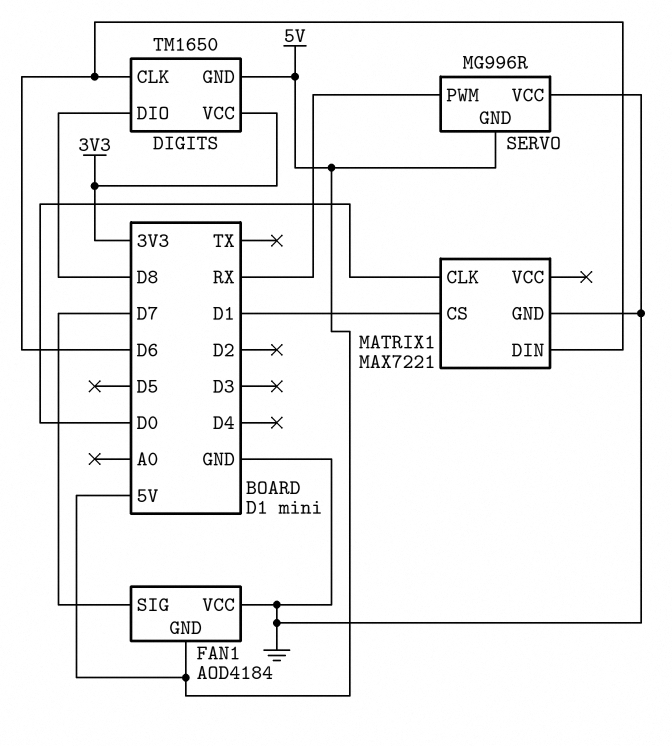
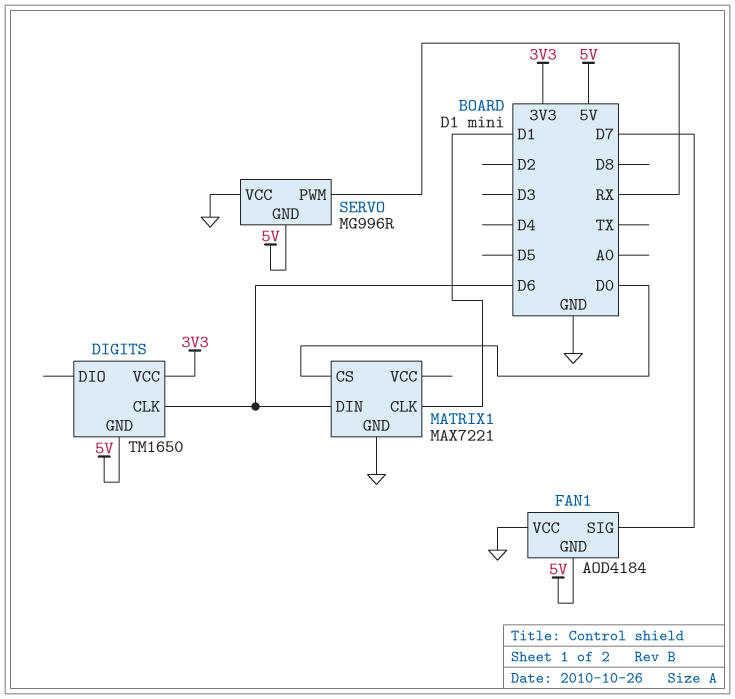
DIGITS pin DIO: D8 -> none
MATRIX1 pin CLK: D0 -> D1
MATRIX1 pin CS: D1 -> D0

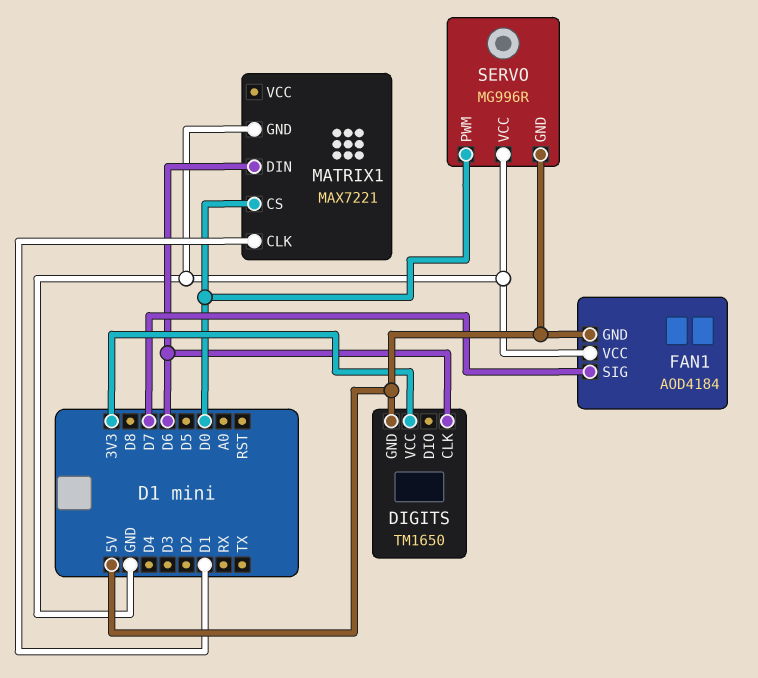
SERVO pin PWM: RX -> D0

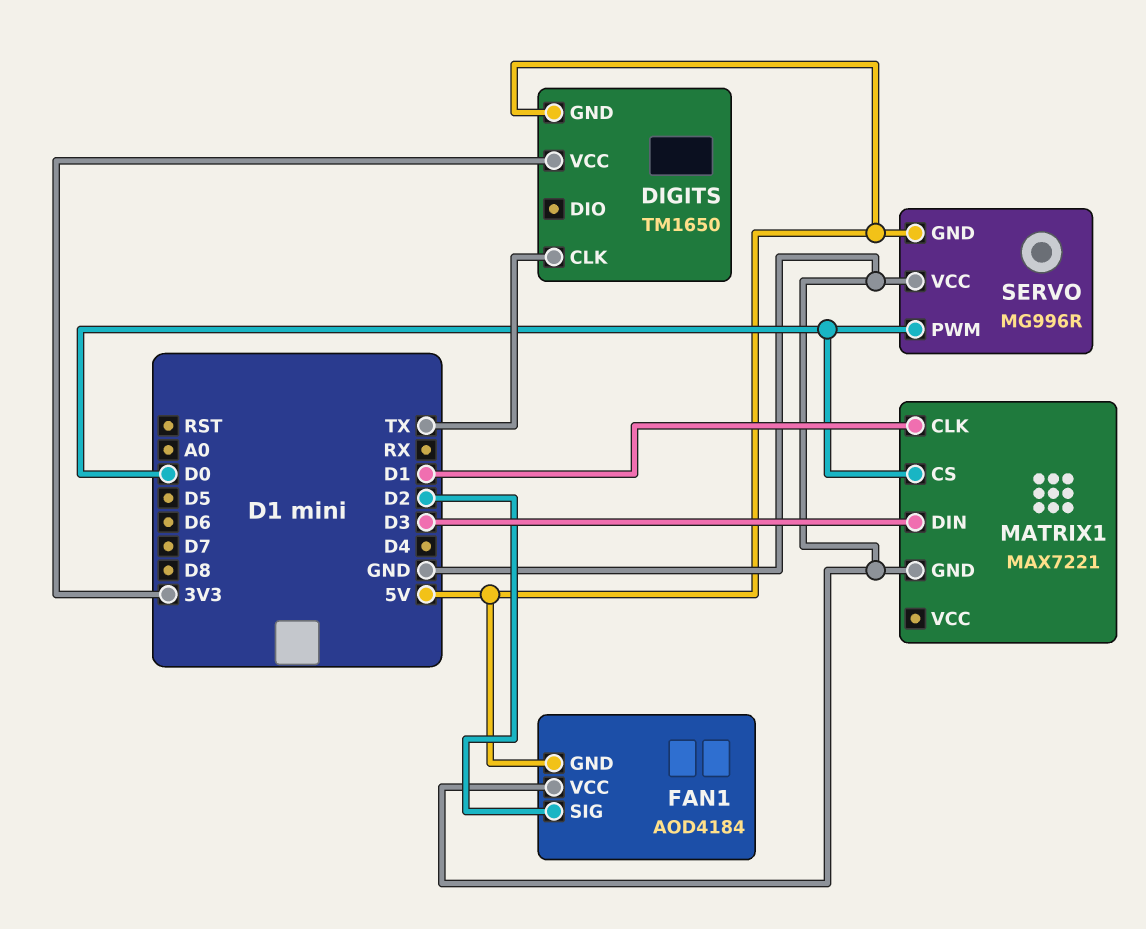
DIGITS pin CLK: D6 -> TX
FAN1 pin SIG: D7 -> D2
MATRIX1 pin DIN: D6 -> D3

